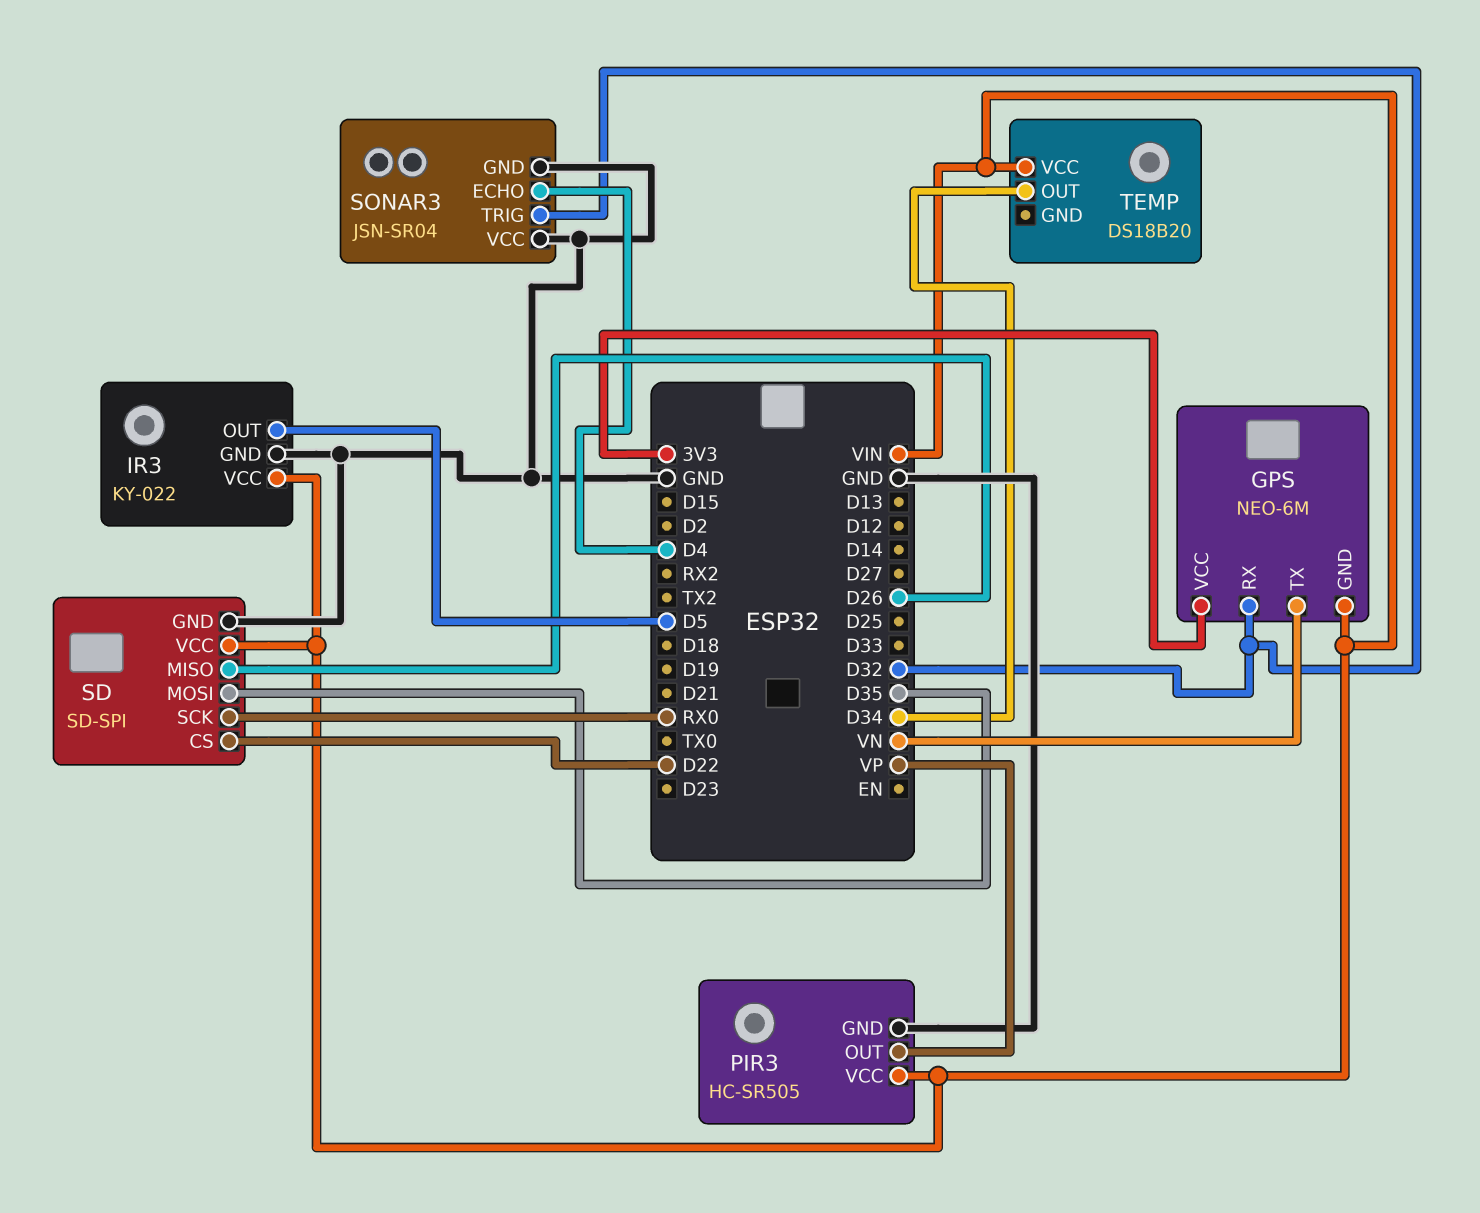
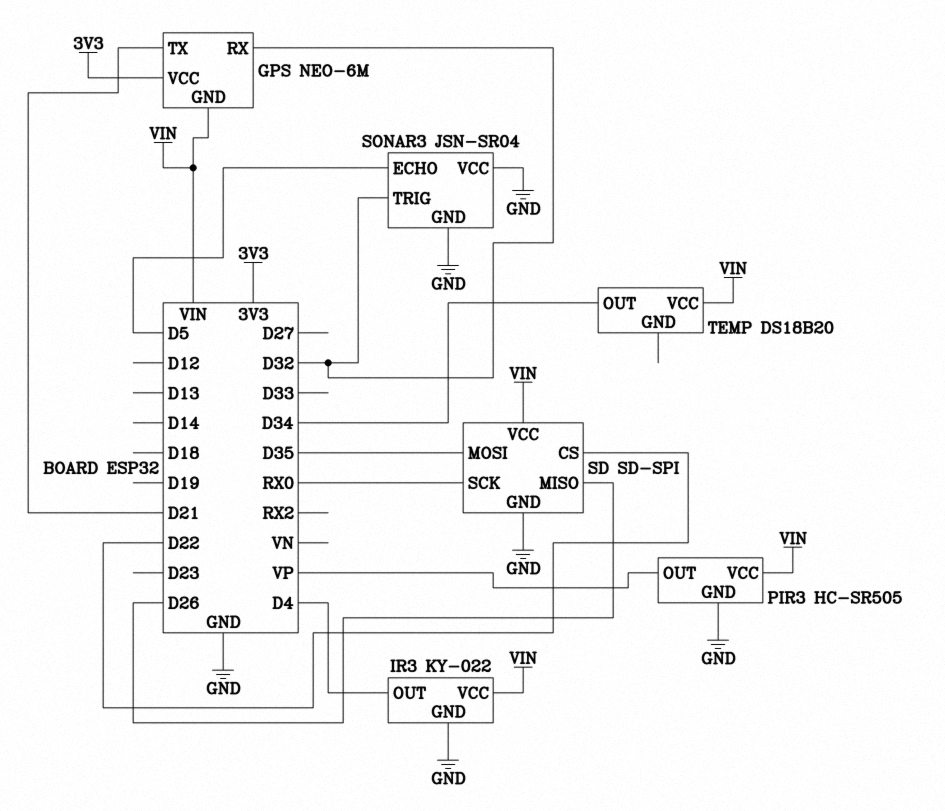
GPS pin TX: VN -> D21
IR3 pin OUT: D5 -> D4
SONAR3 pin ECHO: D4 -> D5

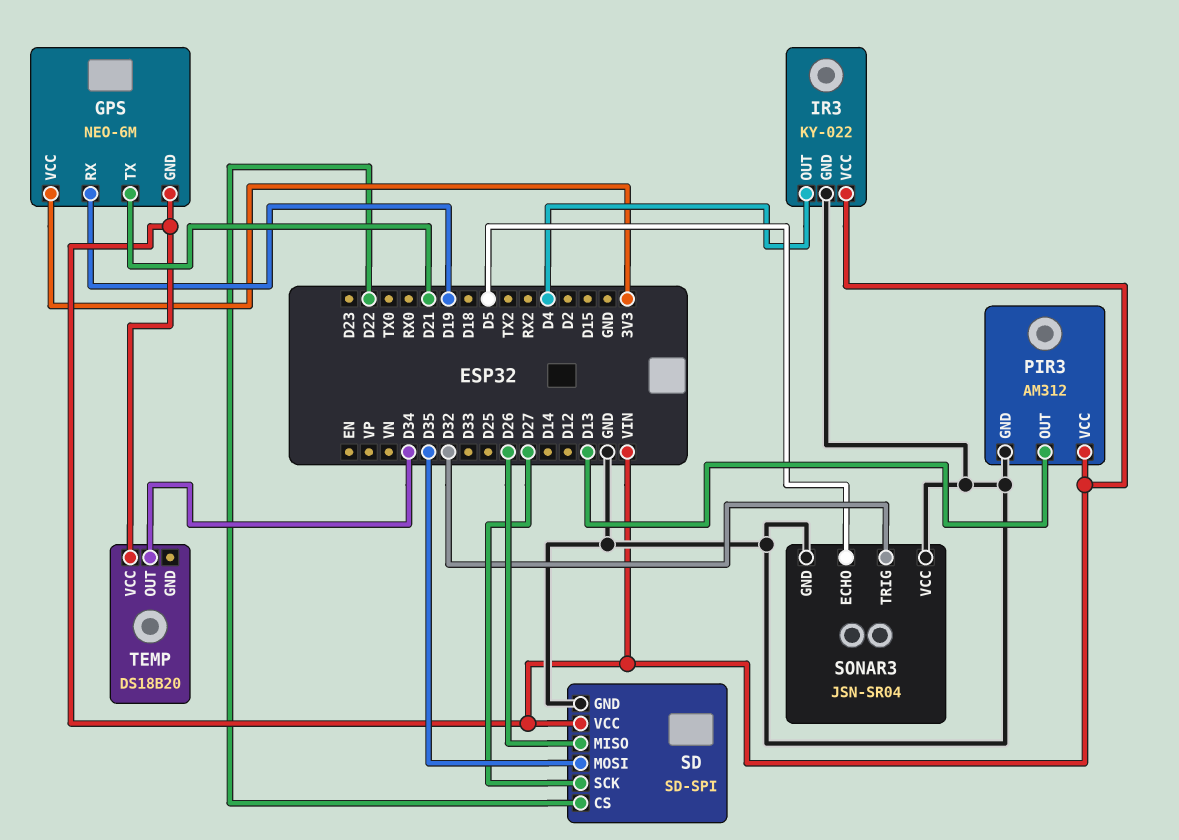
GPS pin RX: D32 -> D19
PIR3: HC-SR505 -> AM312
PIR3 pin OUT: VP -> D13
SD pin SCK: RX0 -> D27

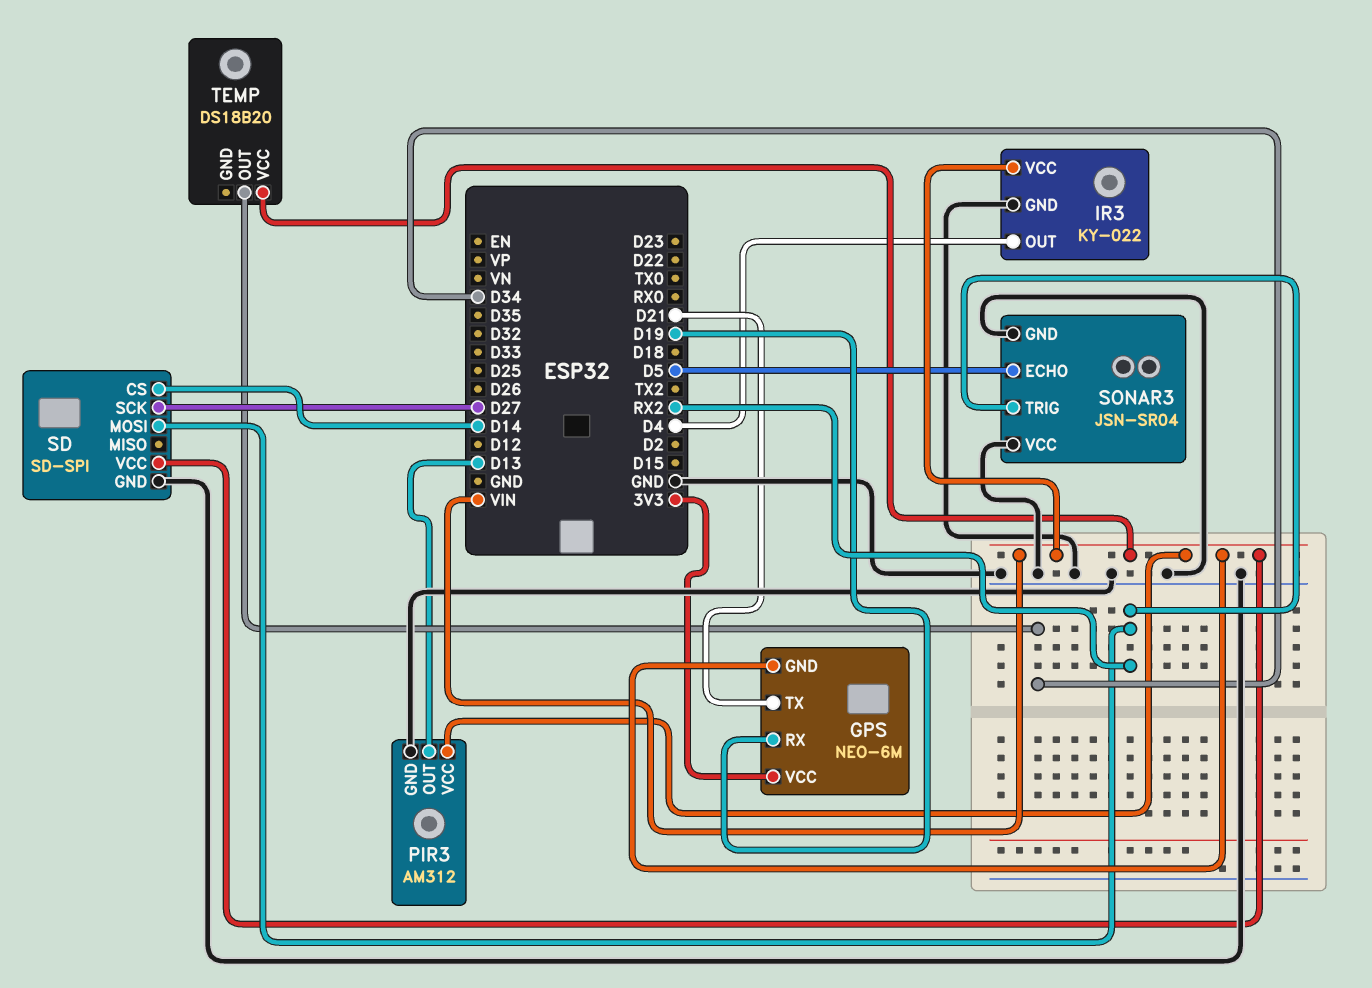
SD pin CS: D22 -> D14
SD pin MISO: D26 -> none
SD pin MOSI: D35 -> RX2
SONAR3 pin TRIG: D32 -> RX2

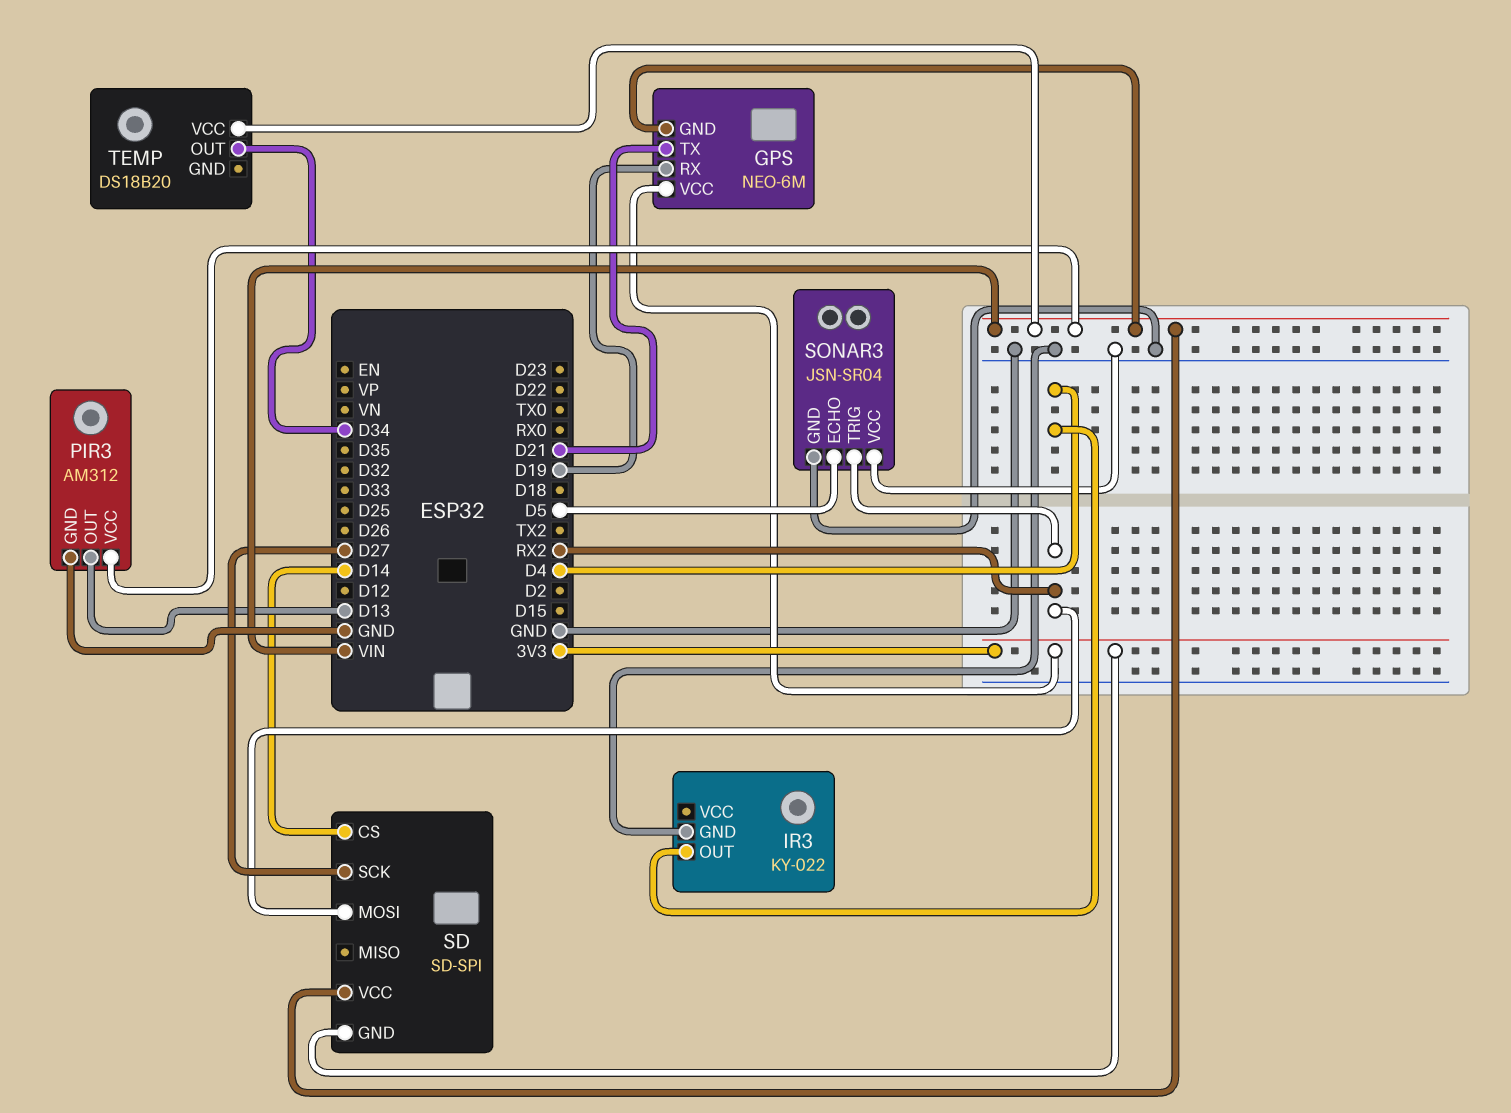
IR3 pin VCC: VIN -> none
SD pin GND: GND -> 3V3

